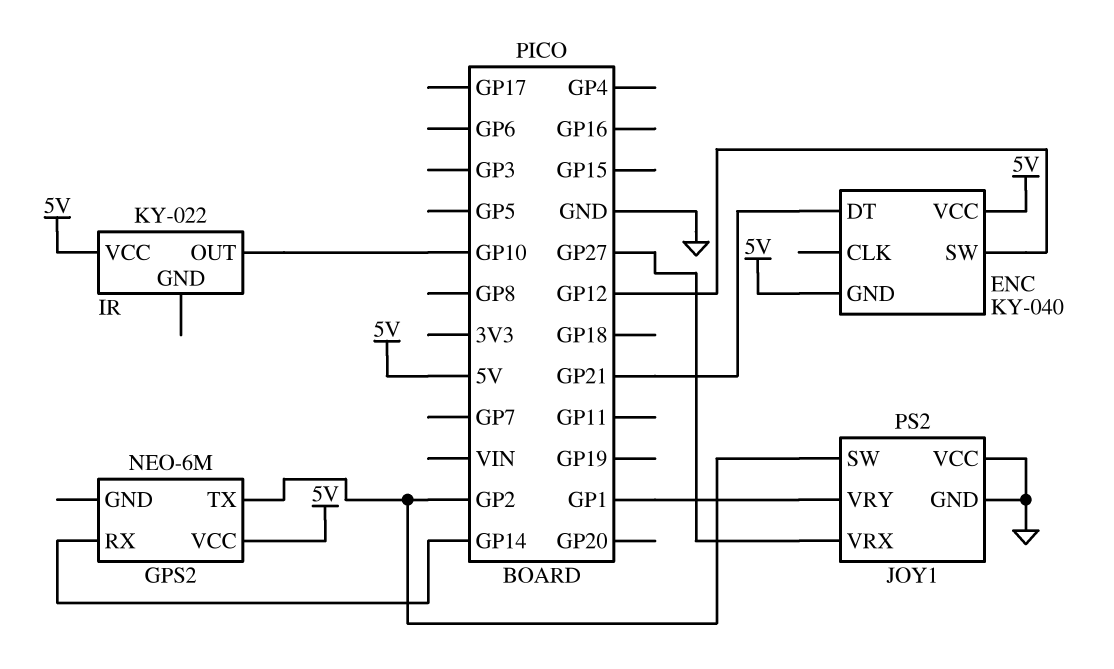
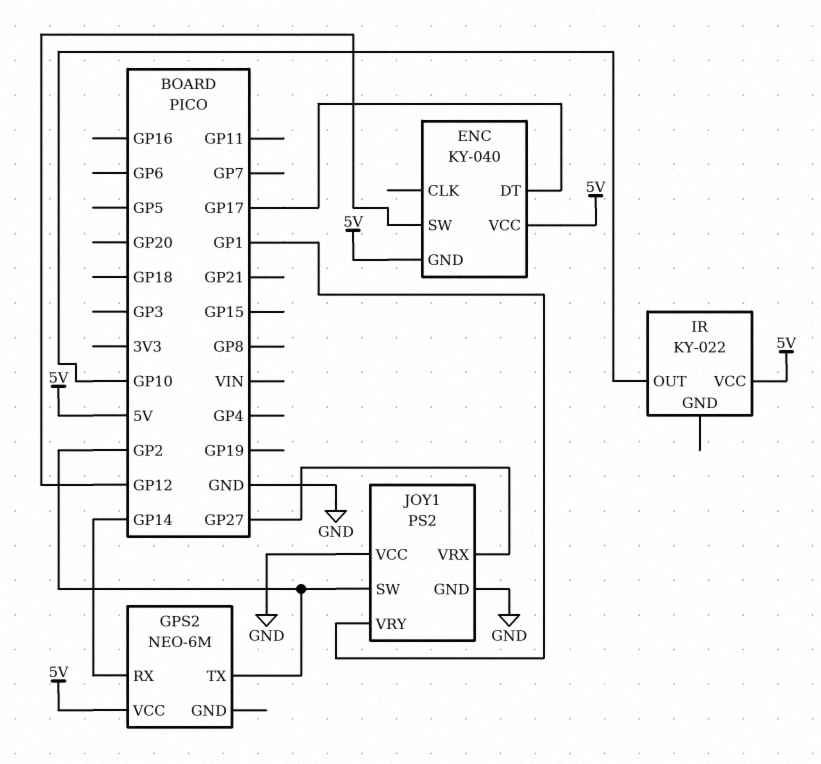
ENC pin DT: GP21 -> GP17

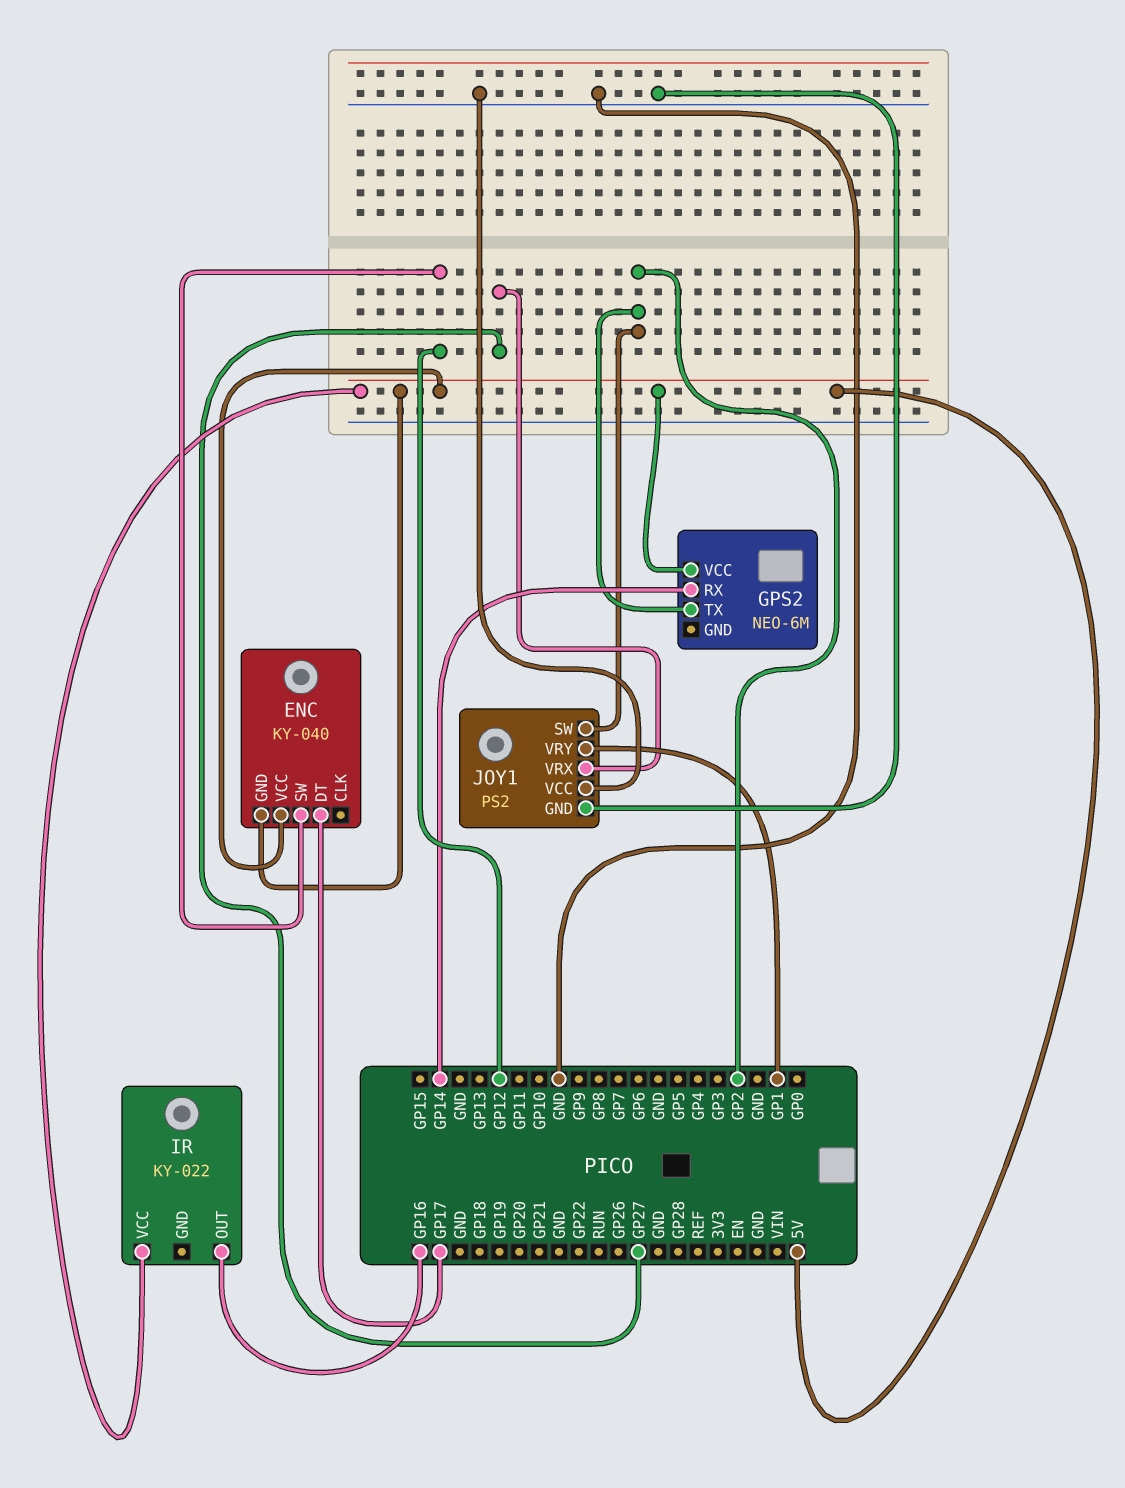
IR pin OUT: GP10 -> GP16

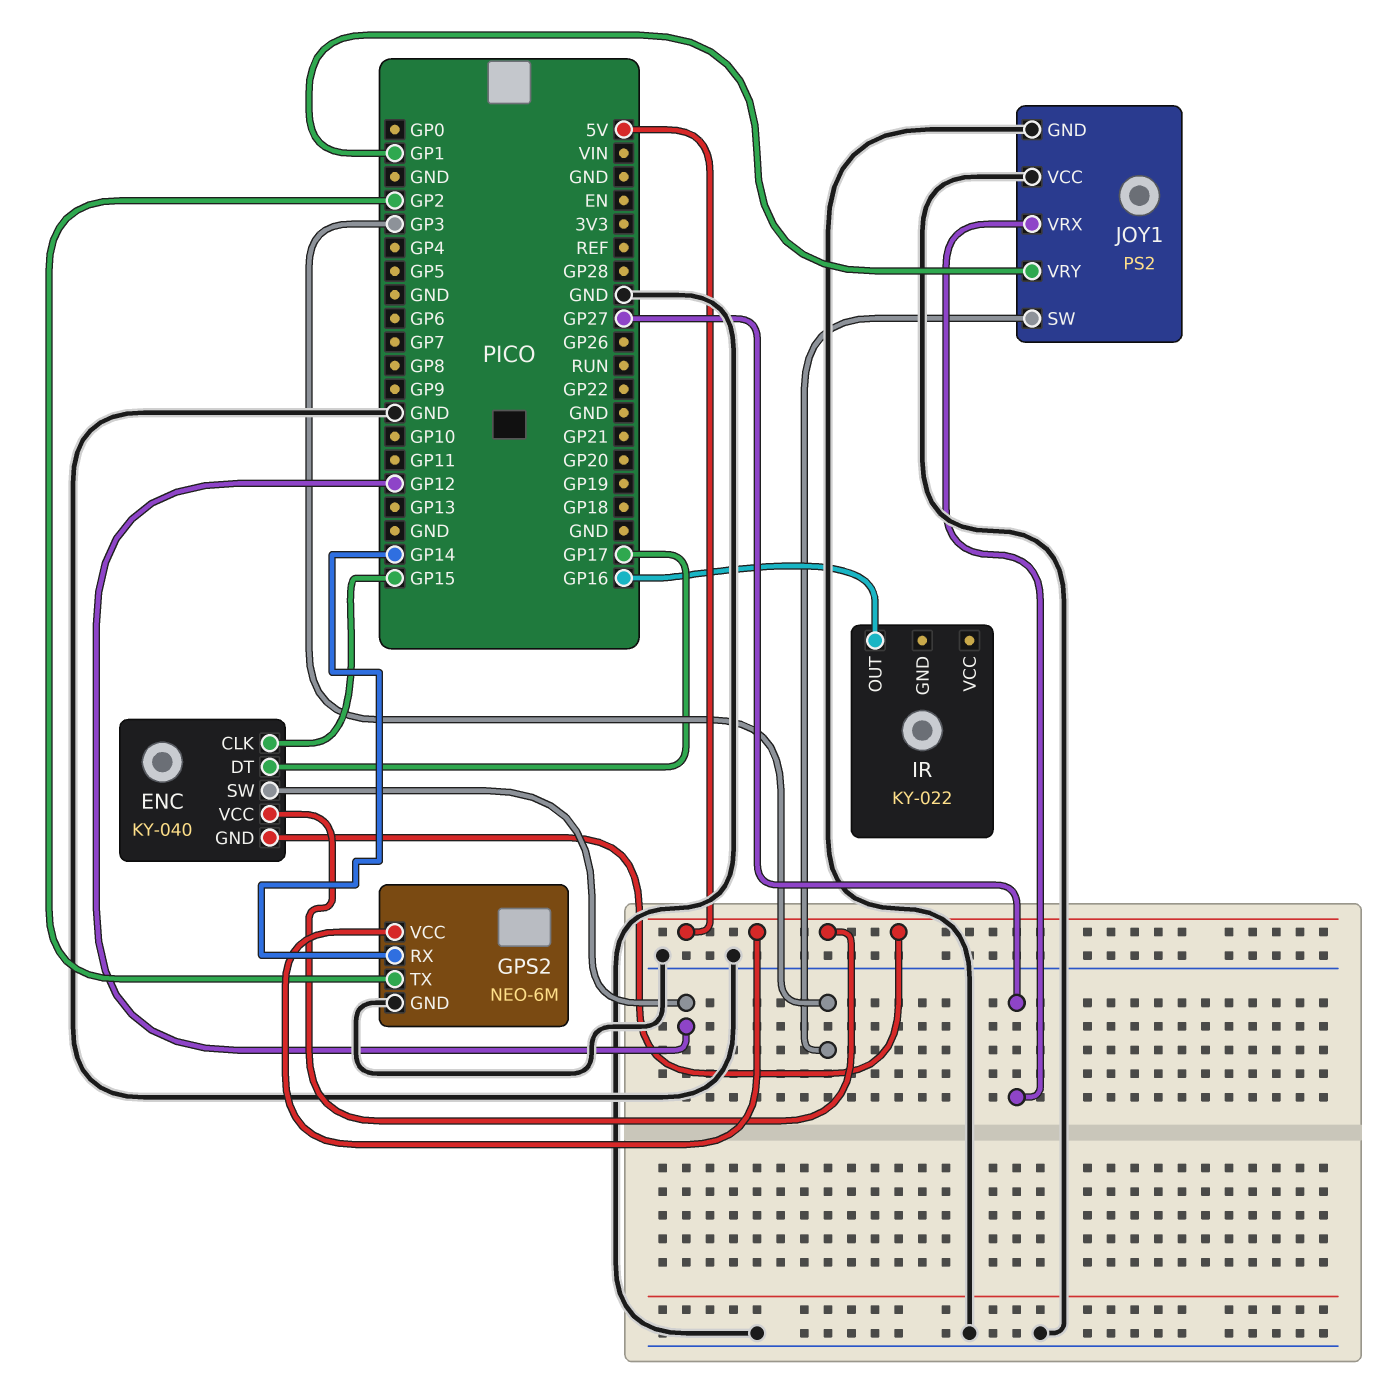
ENC pin CLK: none -> GP15
GPS2 pin GND: none -> GND
IR pin VCC: 5V -> none
JOY1 pin SW: GP2 -> GP3

